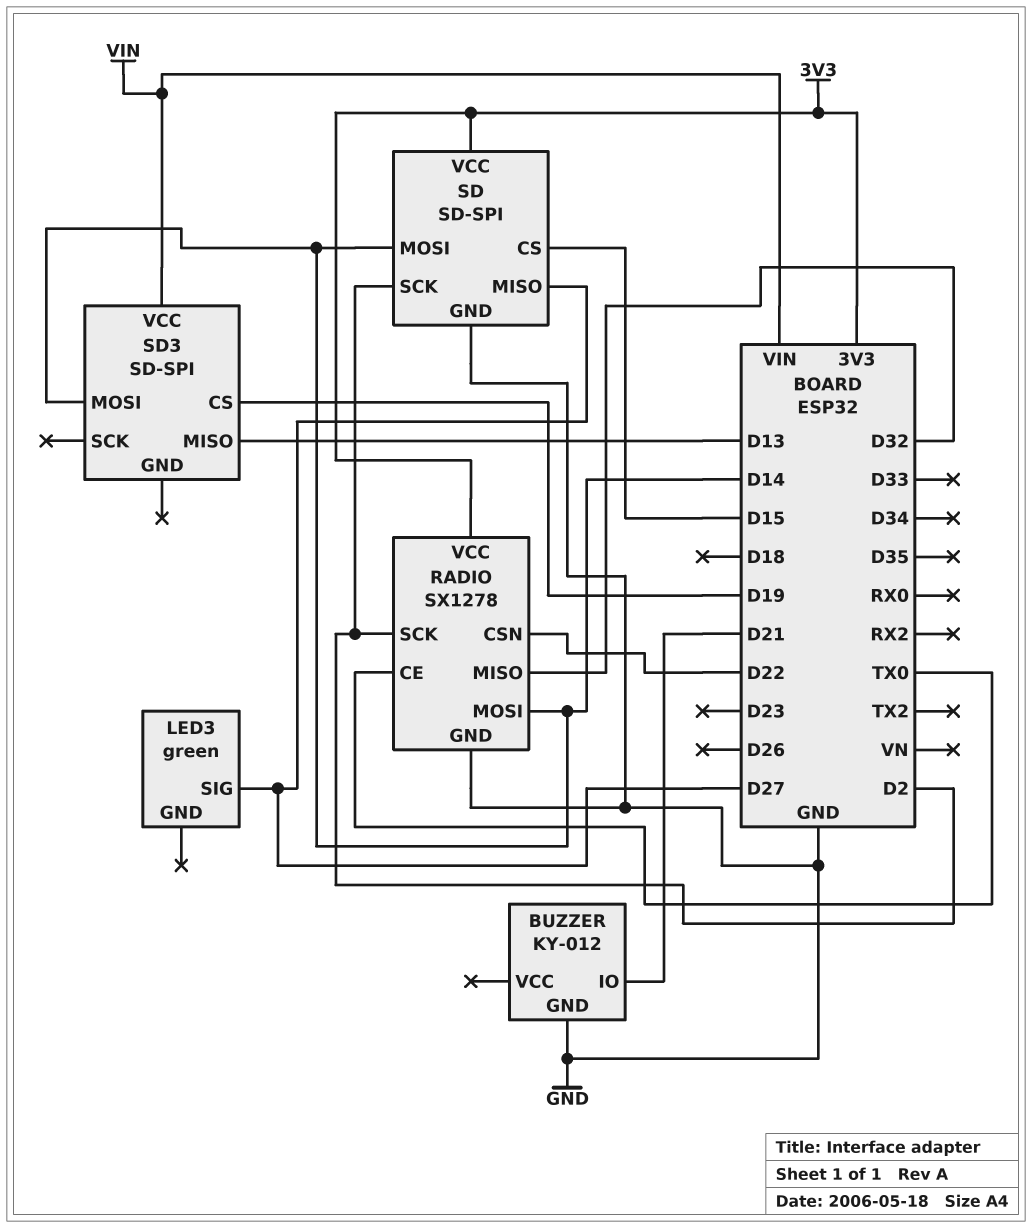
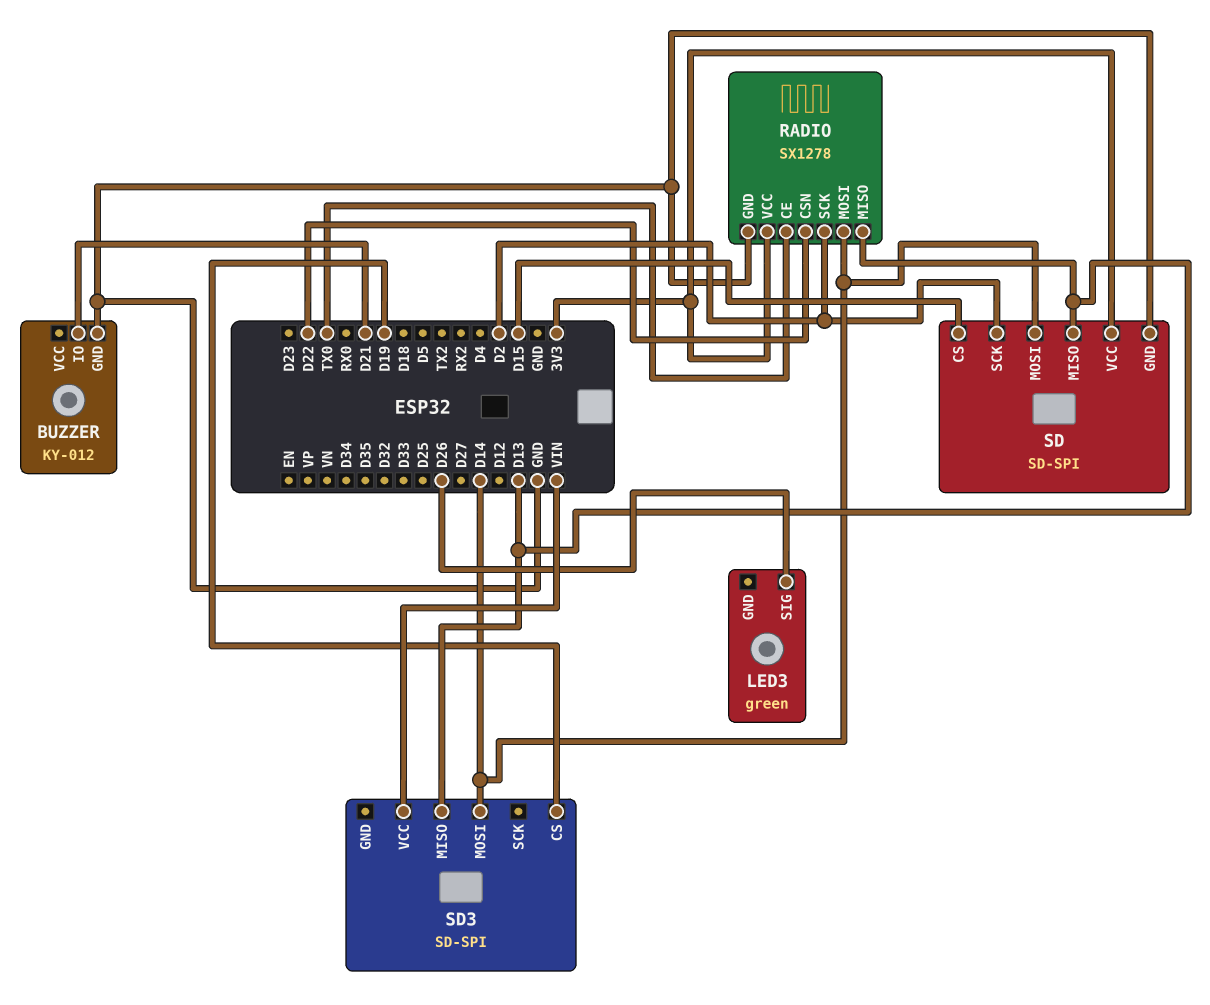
LED3 pin SIG: D27 -> D26
RADIO pin MISO: D32 -> D13
SD pin MISO: D27 -> D13

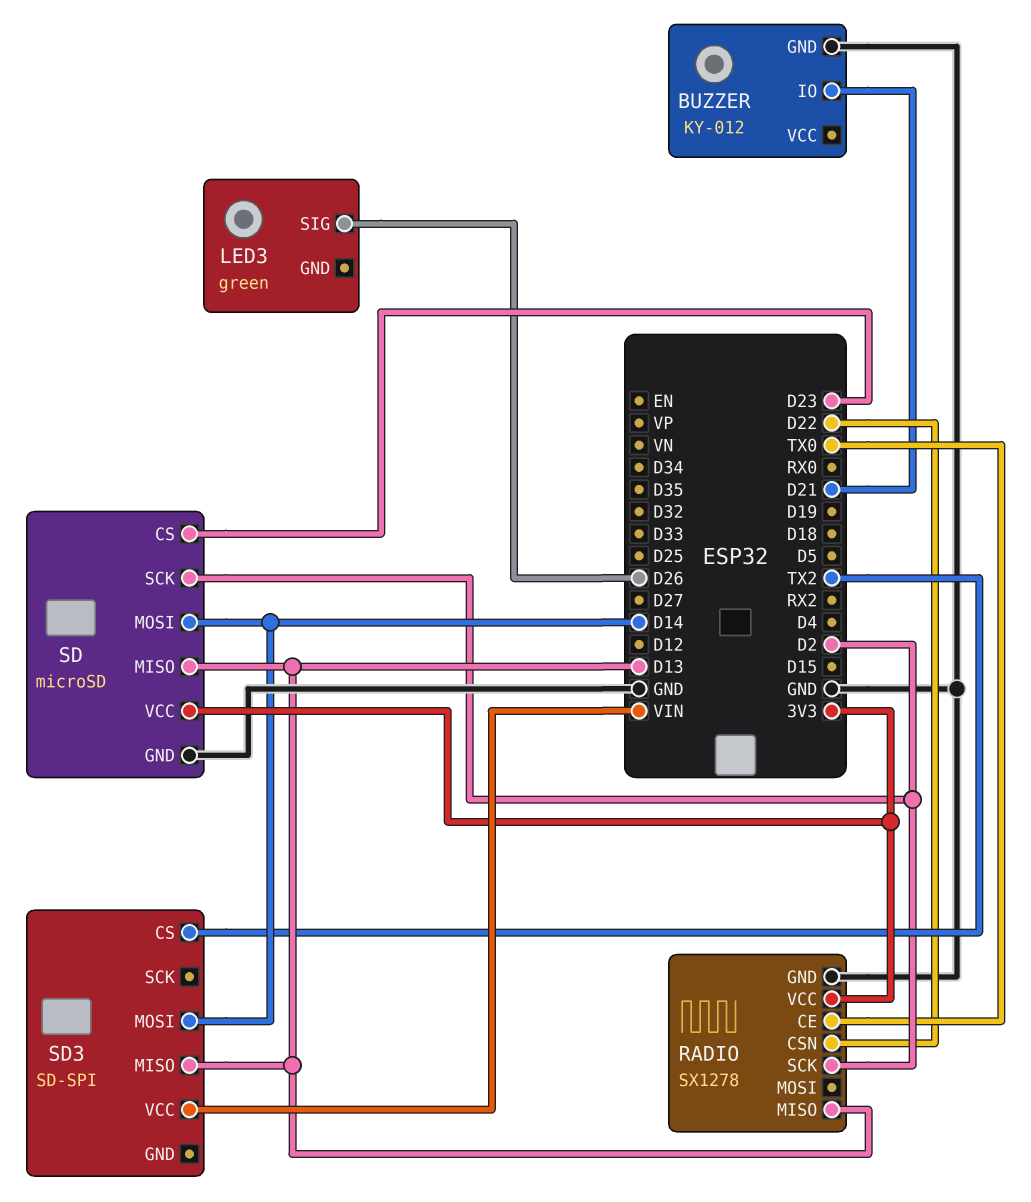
RADIO pin MOSI: D14 -> none
SD: SD-SPI -> microSD
SD pin CS: D15 -> D23
SD3 pin CS: D19 -> TX2

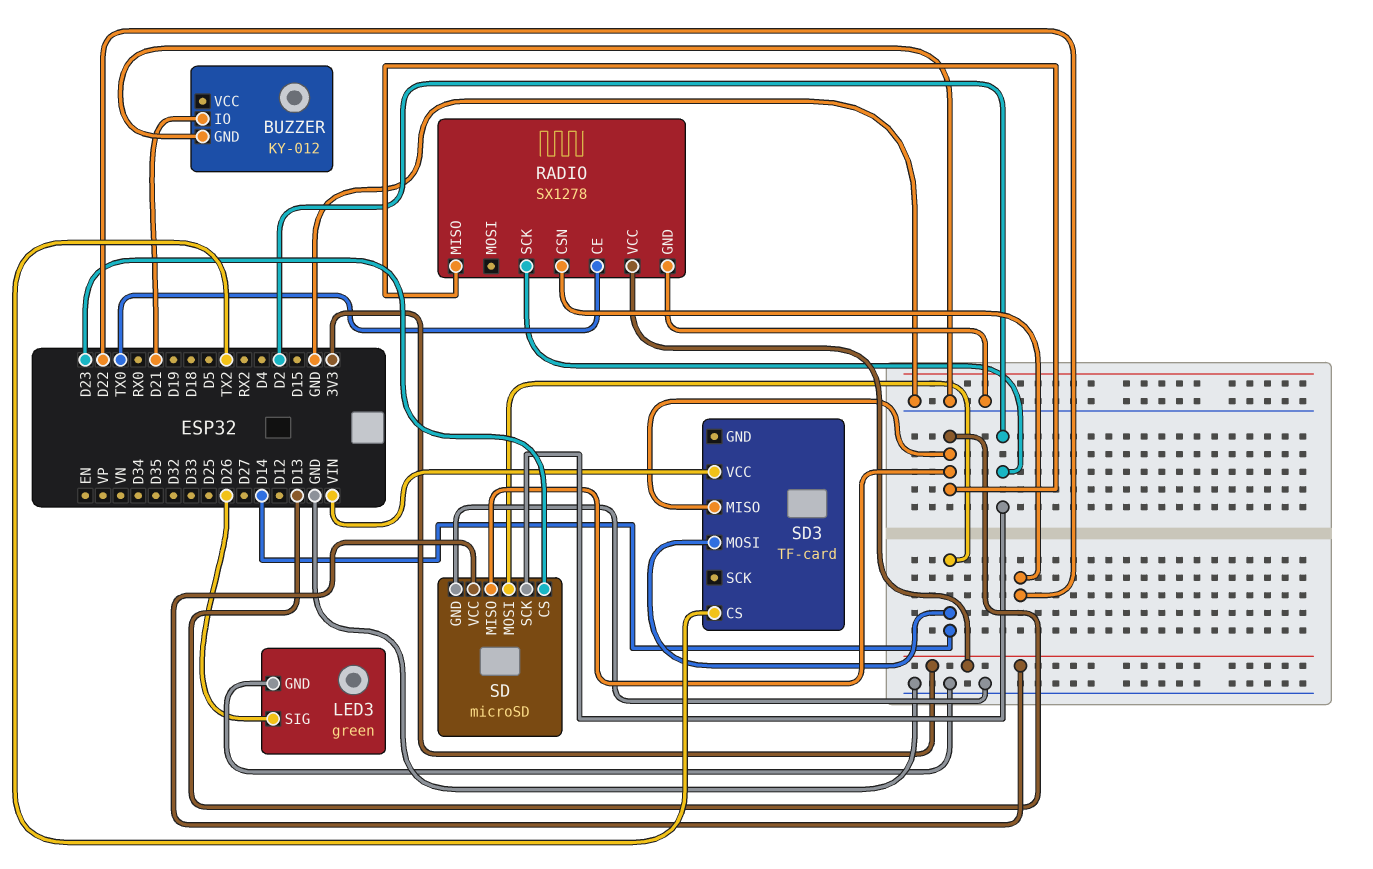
LED3 pin GND: none -> GND
SD3: SD-SPI -> TF-card

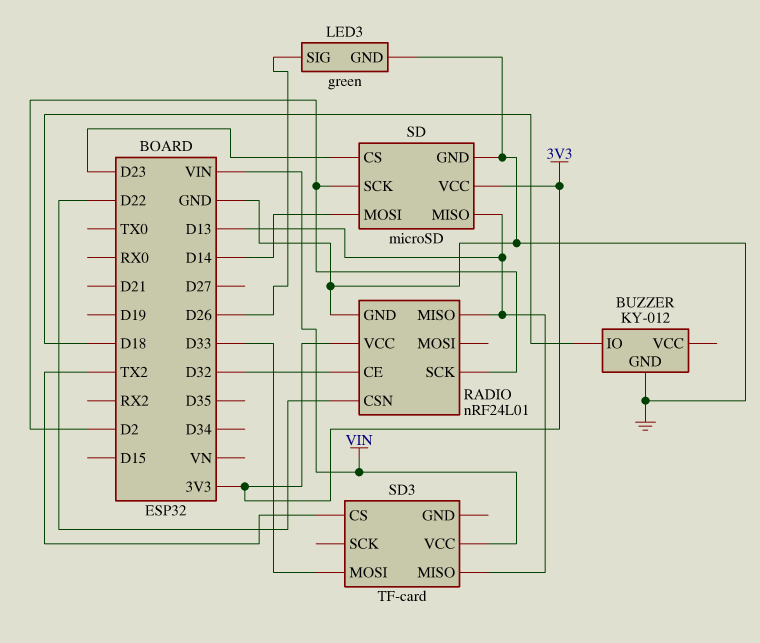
BUZZER pin IO: D21 -> D18
RADIO: SX1278 -> nRF24L01
RADIO pin CE: TX0 -> D32
SD3 pin MOSI: D14 -> D33

